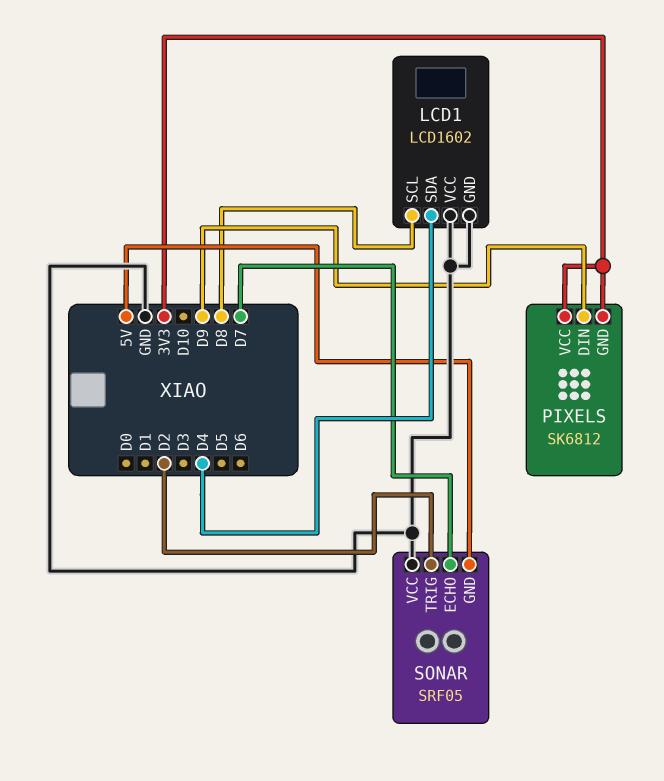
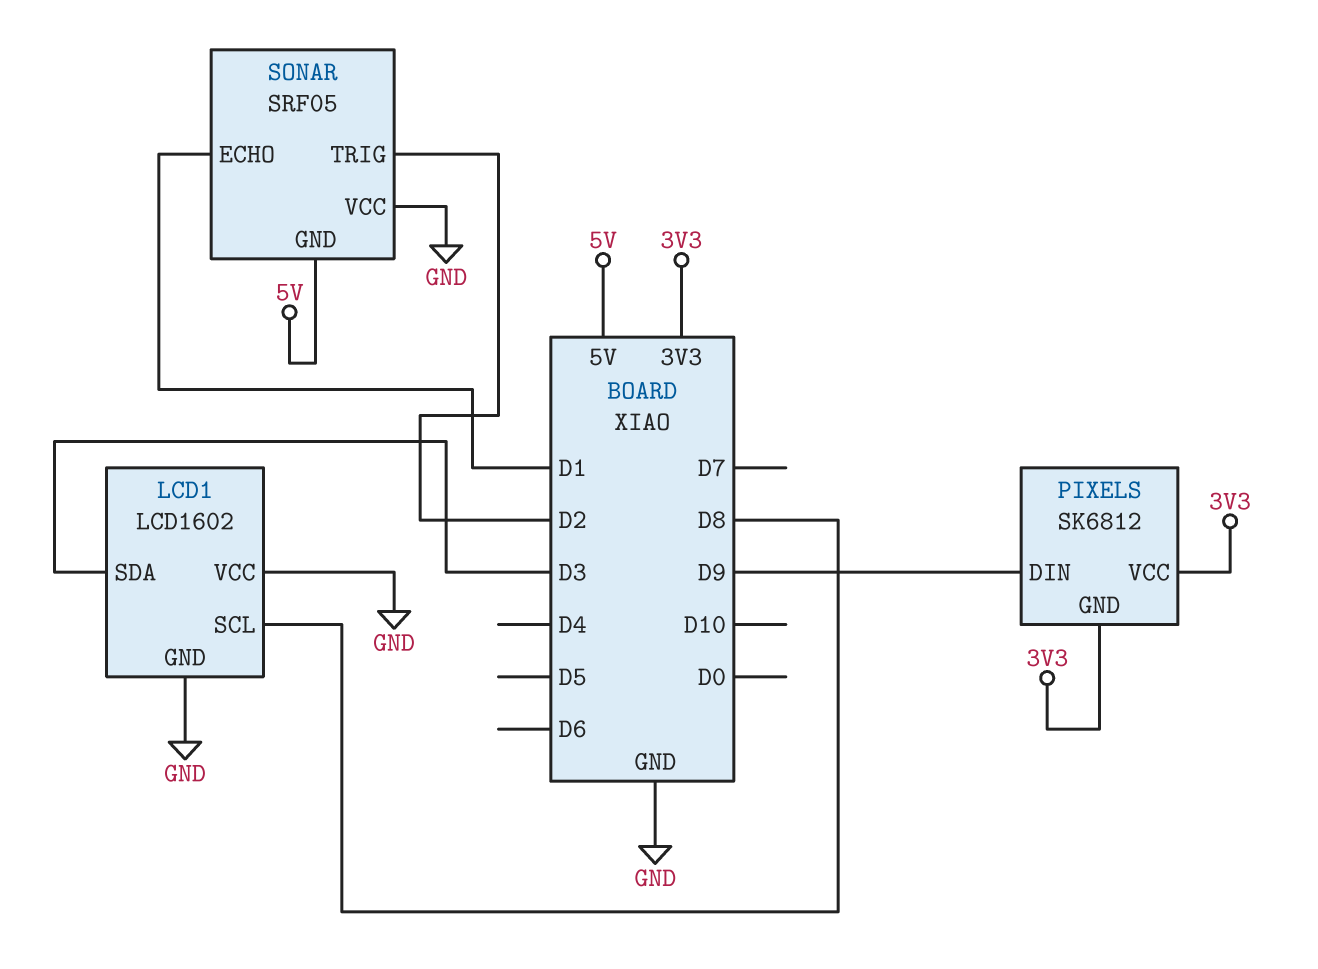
LCD1 pin SDA: D4 -> D3
SONAR pin ECHO: D7 -> D1

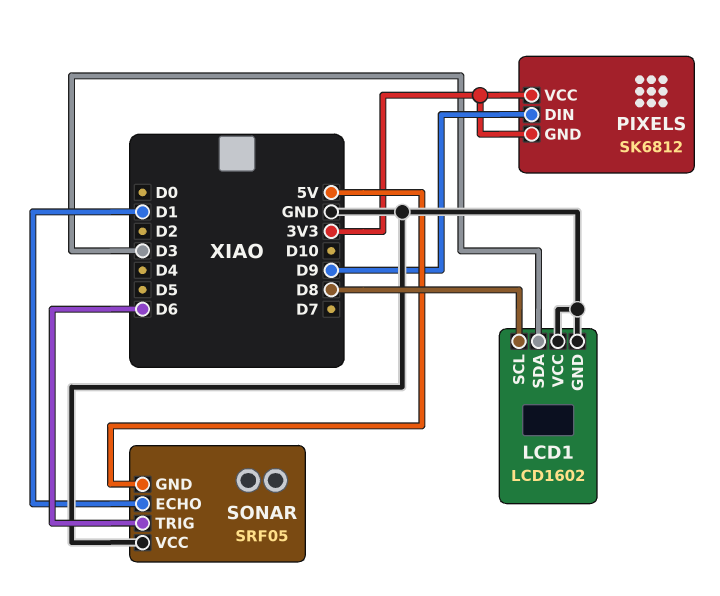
SONAR pin TRIG: D2 -> D6

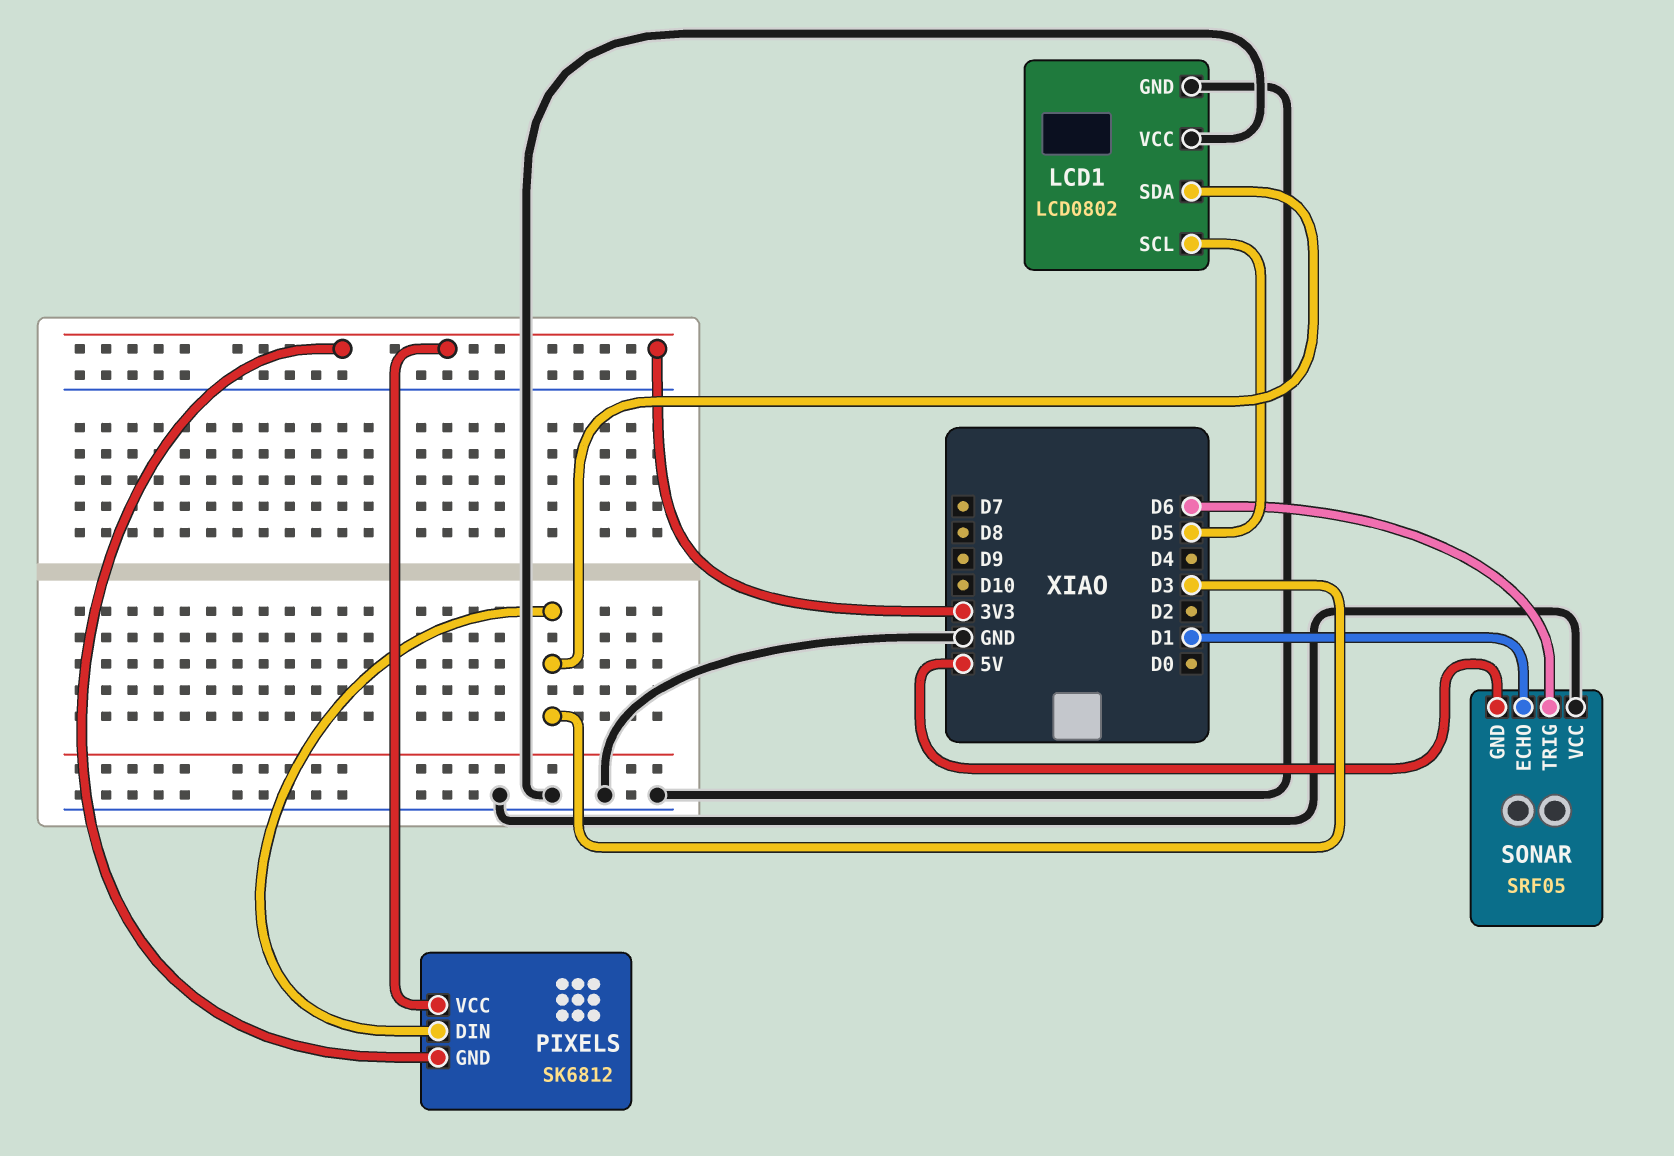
LCD1: LCD1602 -> LCD0802
LCD1 pin SCL: D8 -> D5
PIXELS pin DIN: D9 -> D3

